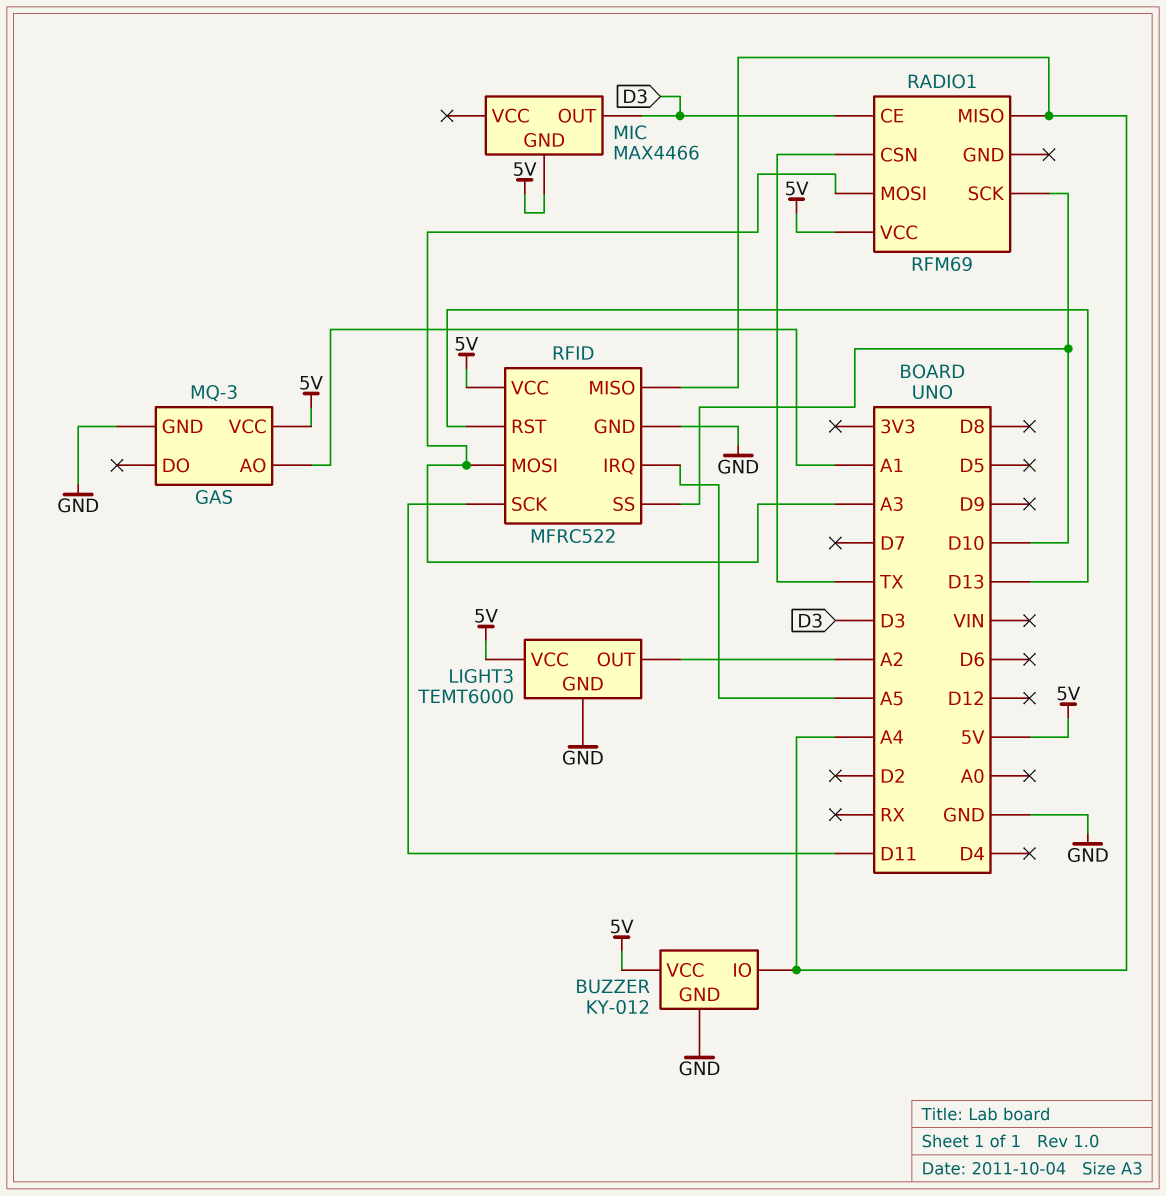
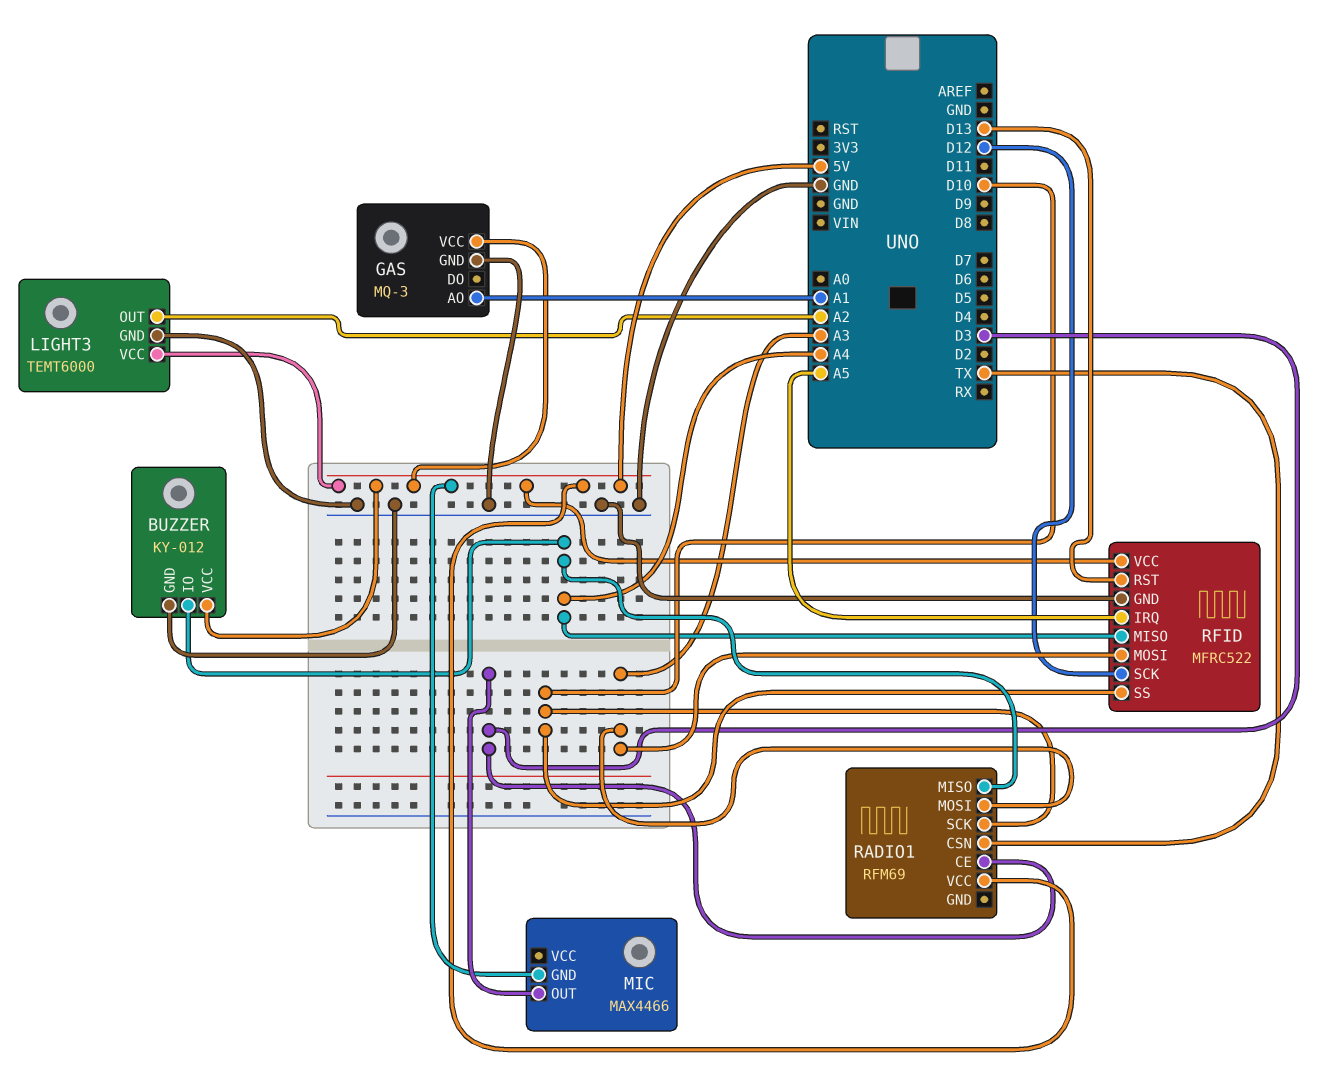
RFID pin SCK: D11 -> D12

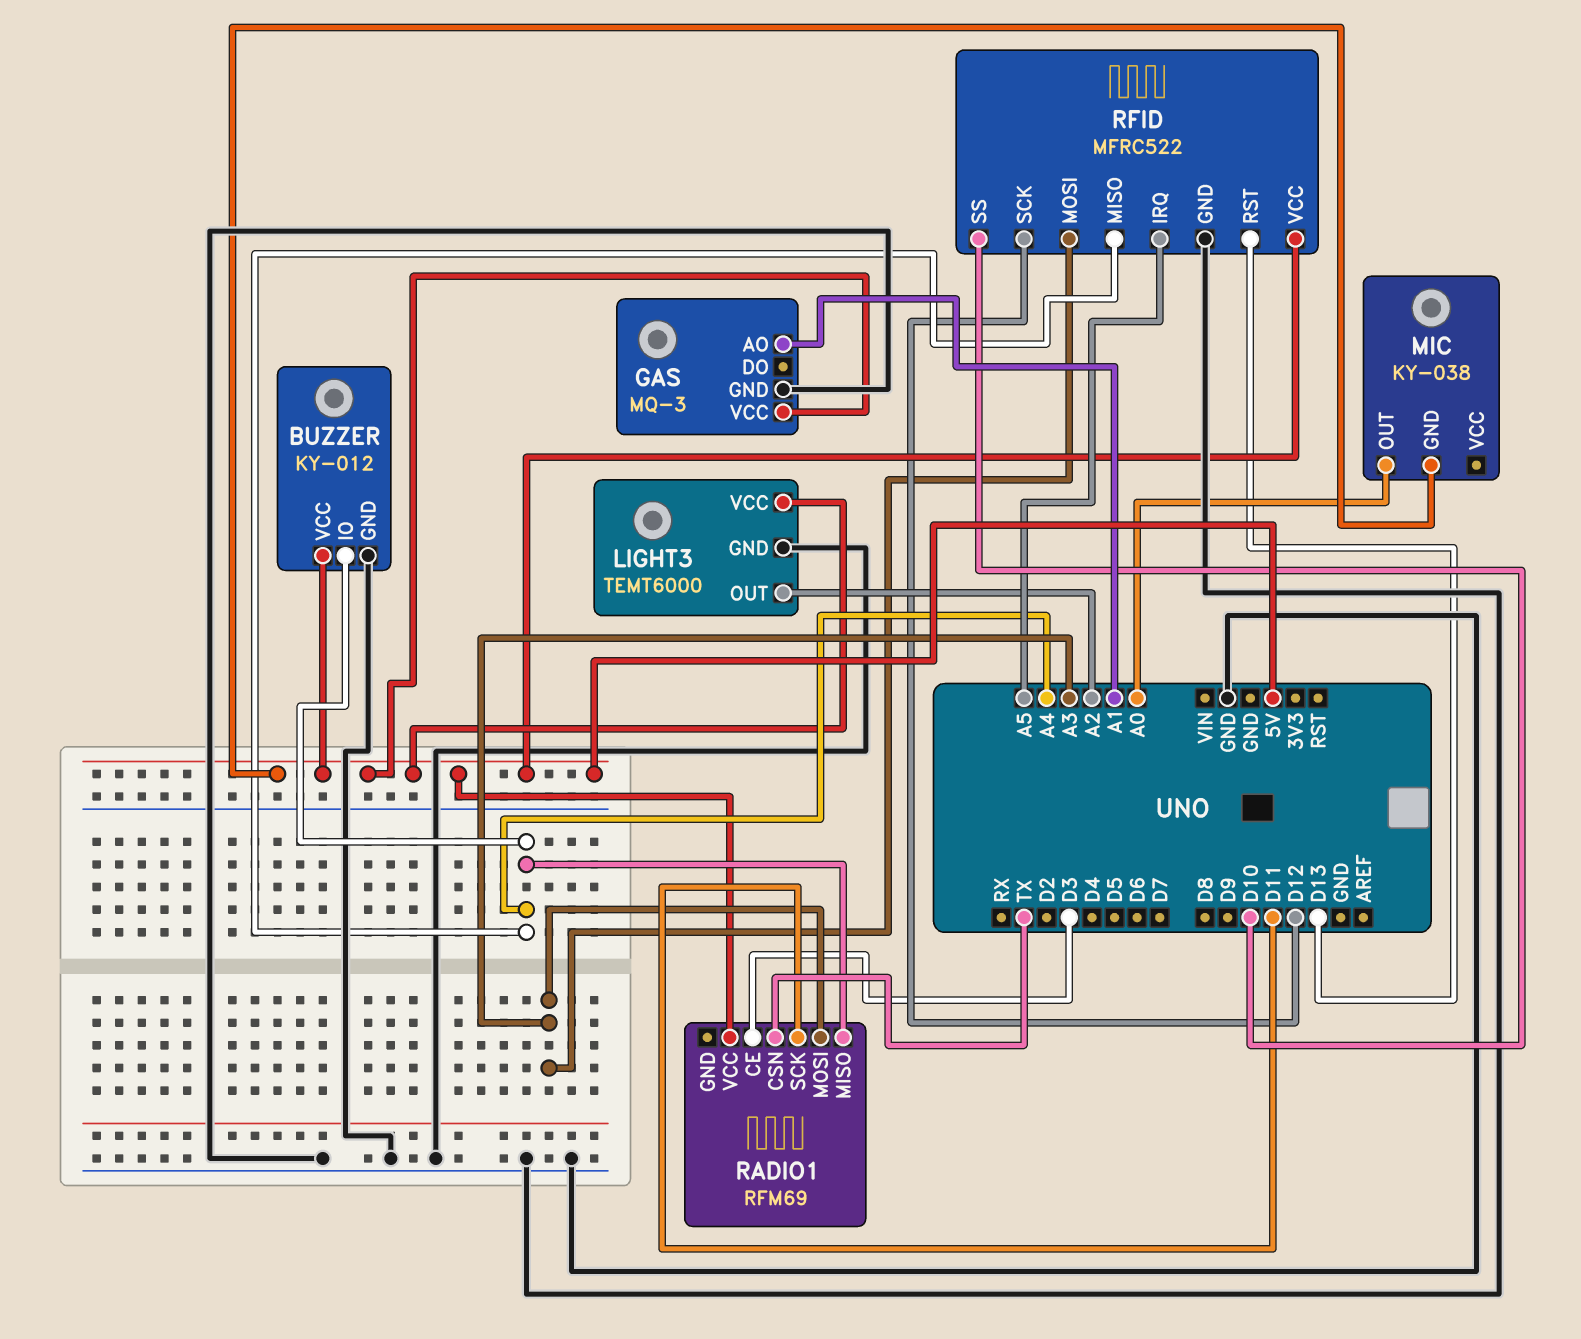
MIC: MAX4466 -> KY-038
MIC pin OUT: D3 -> A0
RADIO1 pin SCK: D10 -> D11

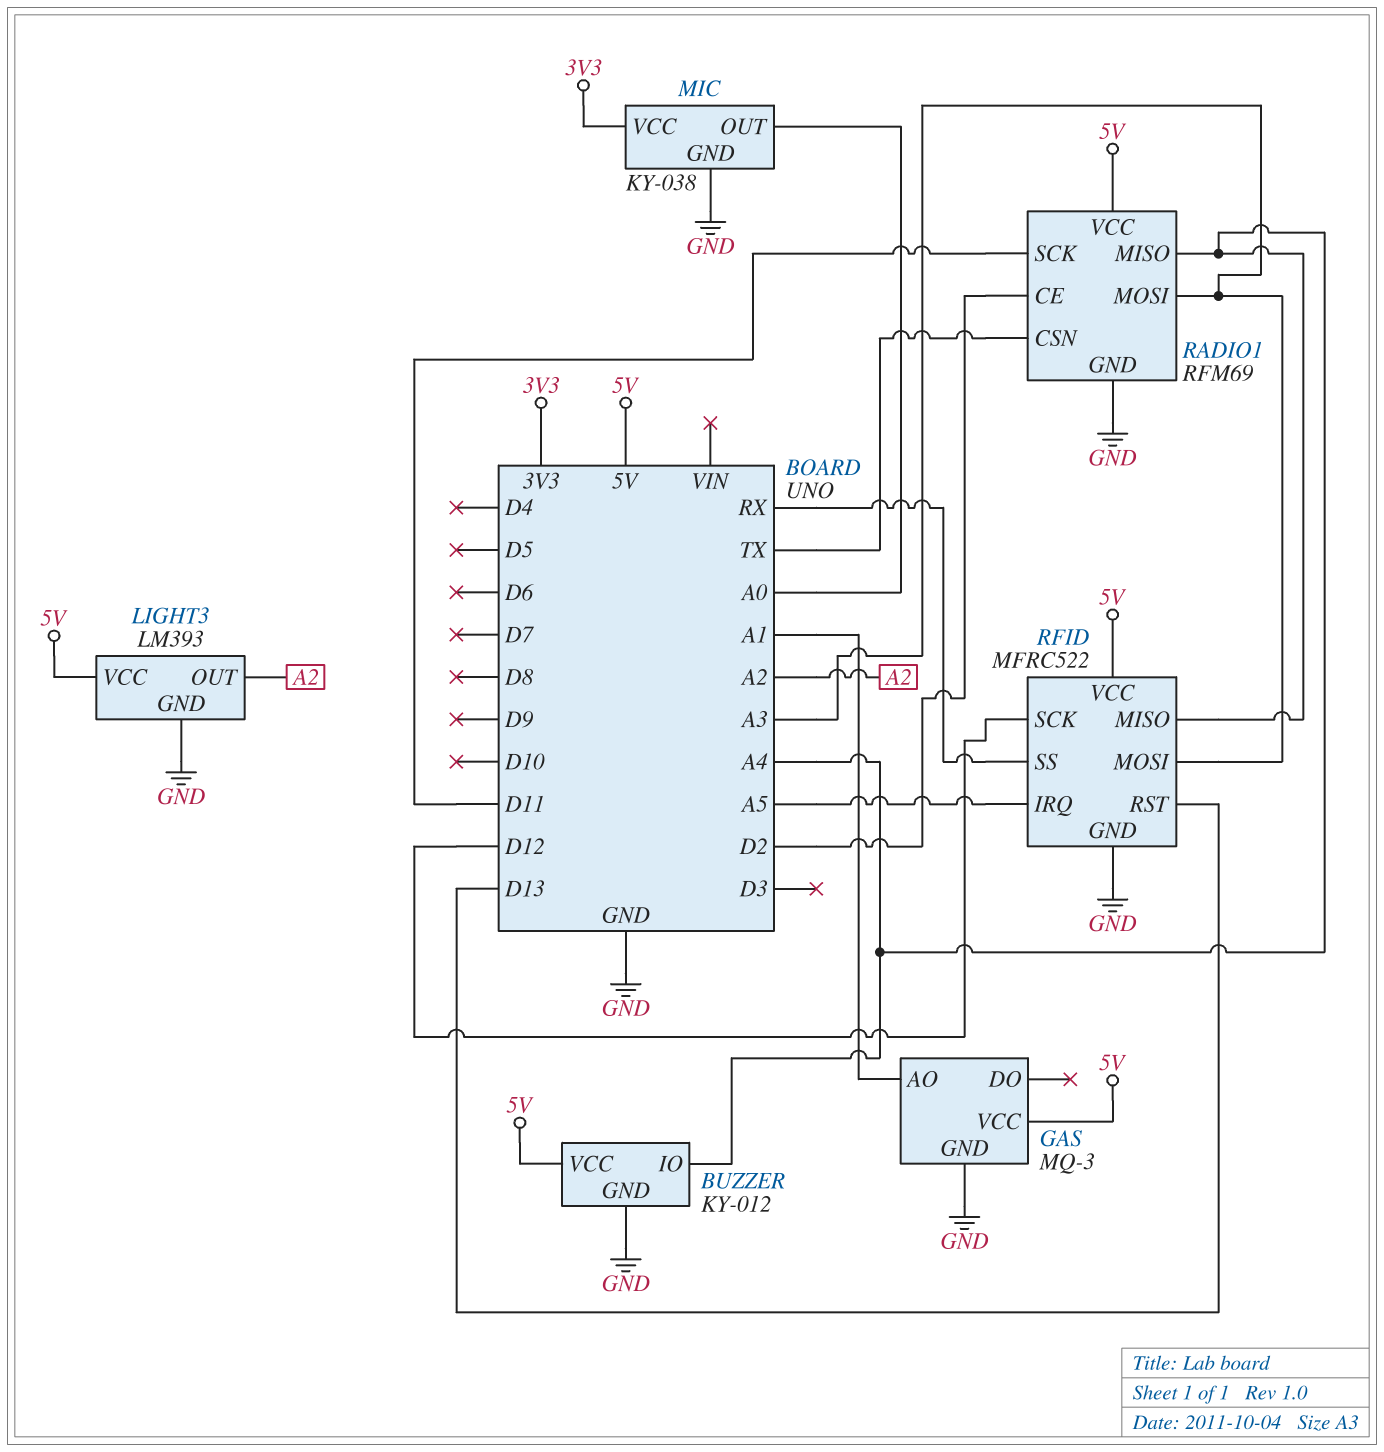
LIGHT3: TEMT6000 -> LM393
MIC pin GND: 5V -> GND
MIC pin VCC: none -> 3V3
RADIO1 pin CE: D3 -> D2
RADIO1 pin GND: none -> GND
RFID pin SS: D10 -> RX

